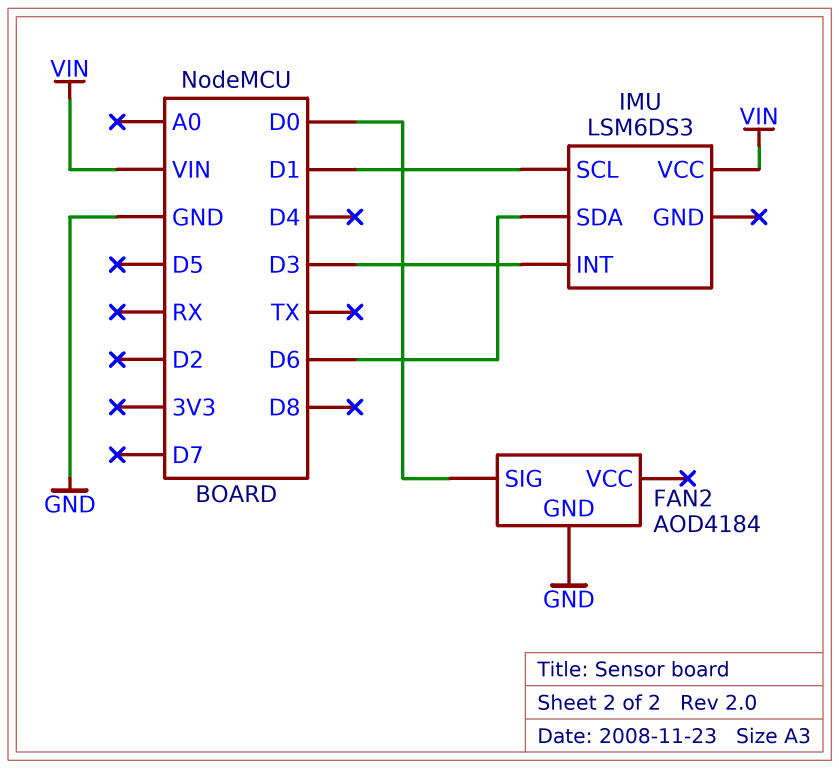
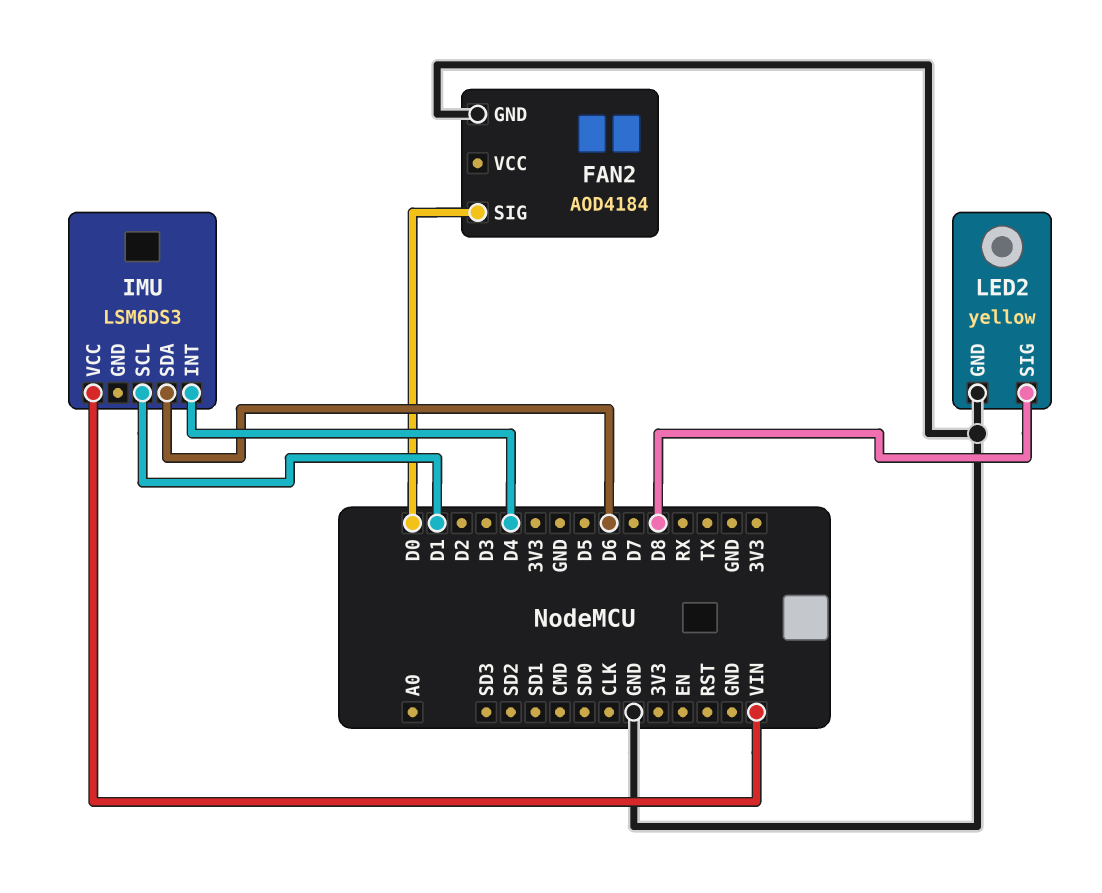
IMU pin INT: D3 -> D4
LED2: none -> yellow
LED2 pin GND: none -> GND
LED2 pin SIG: none -> D8

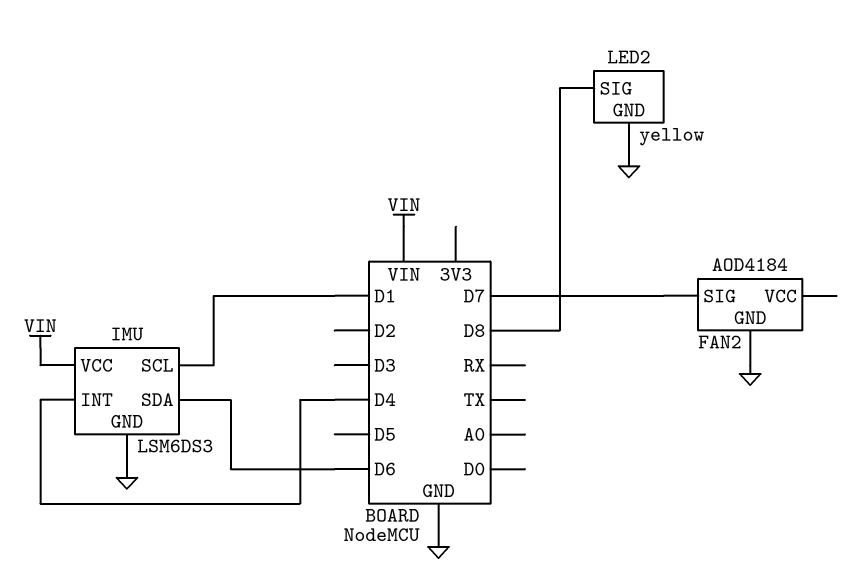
FAN2 pin SIG: D0 -> D7
IMU pin GND: none -> GND

